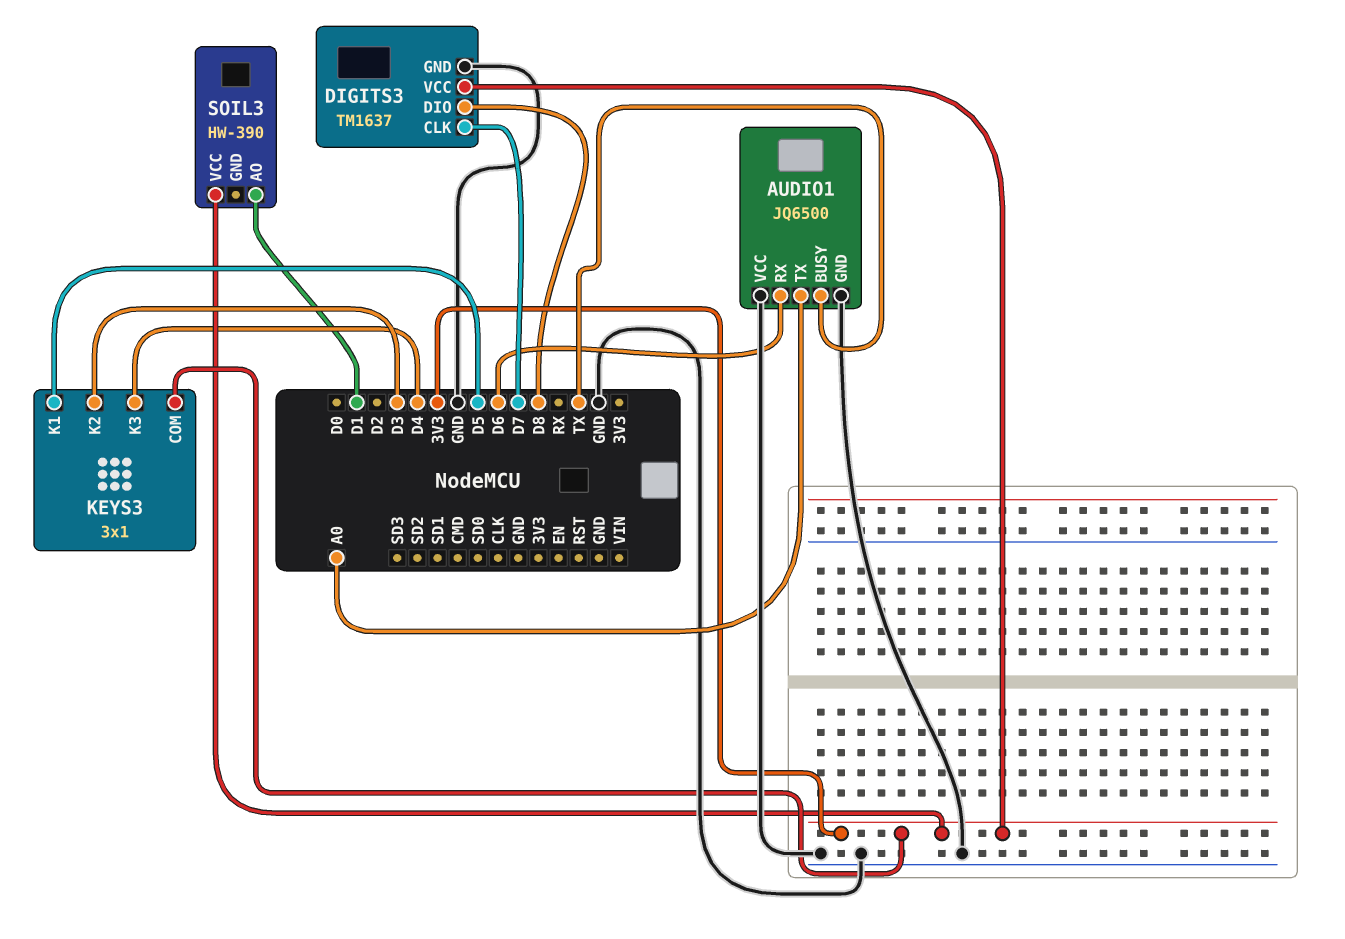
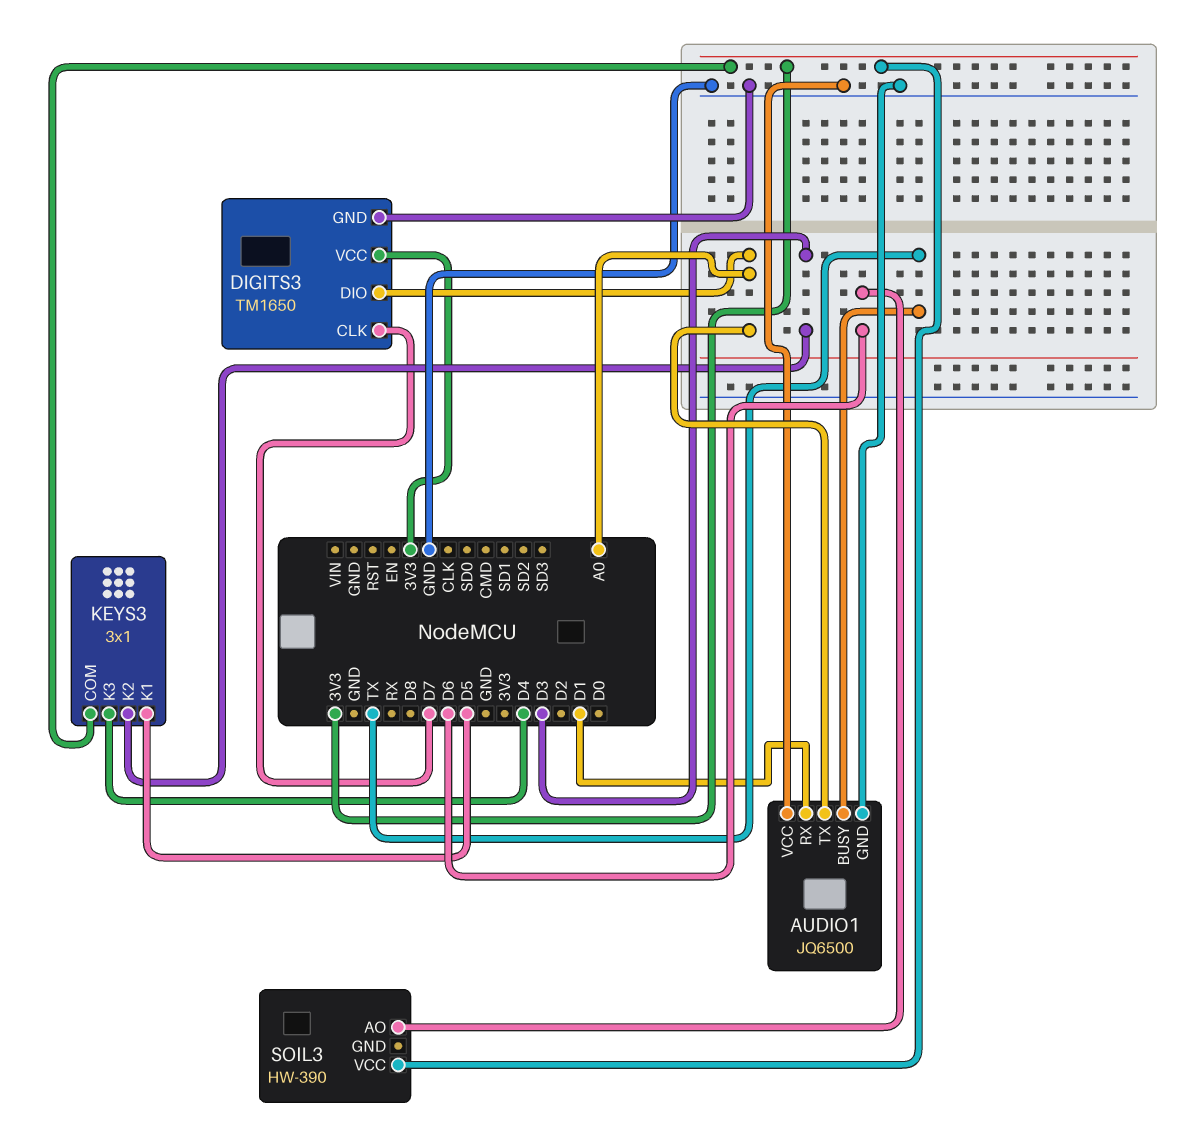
AUDIO1 pin RX: D6 -> D1
DIGITS3: TM1637 -> TM1650
DIGITS3 pin DIO: D8 -> A0
SOIL3 pin AO: D1 -> D6

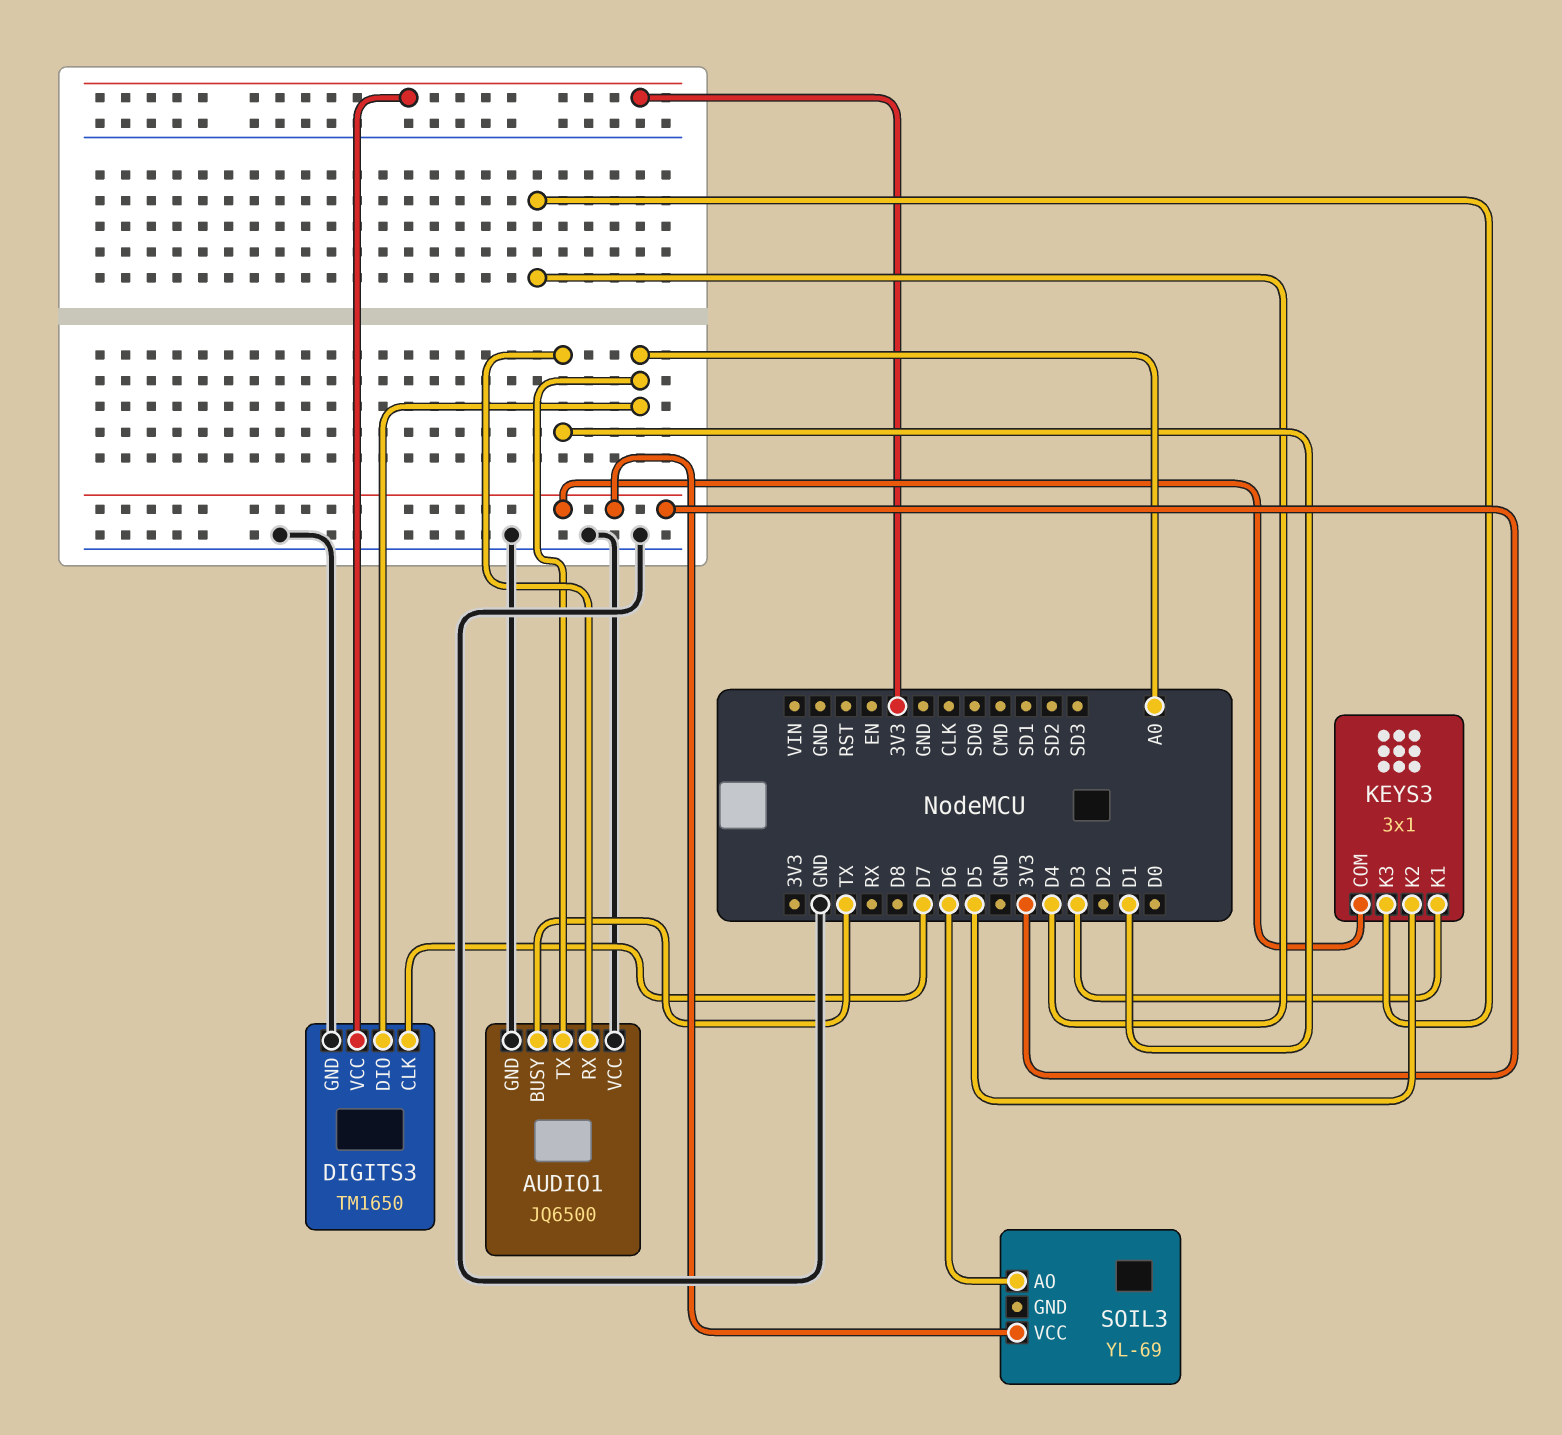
KEYS3 pin K1: D5 -> D3
KEYS3 pin K2: D3 -> D5
SOIL3: HW-390 -> YL-69

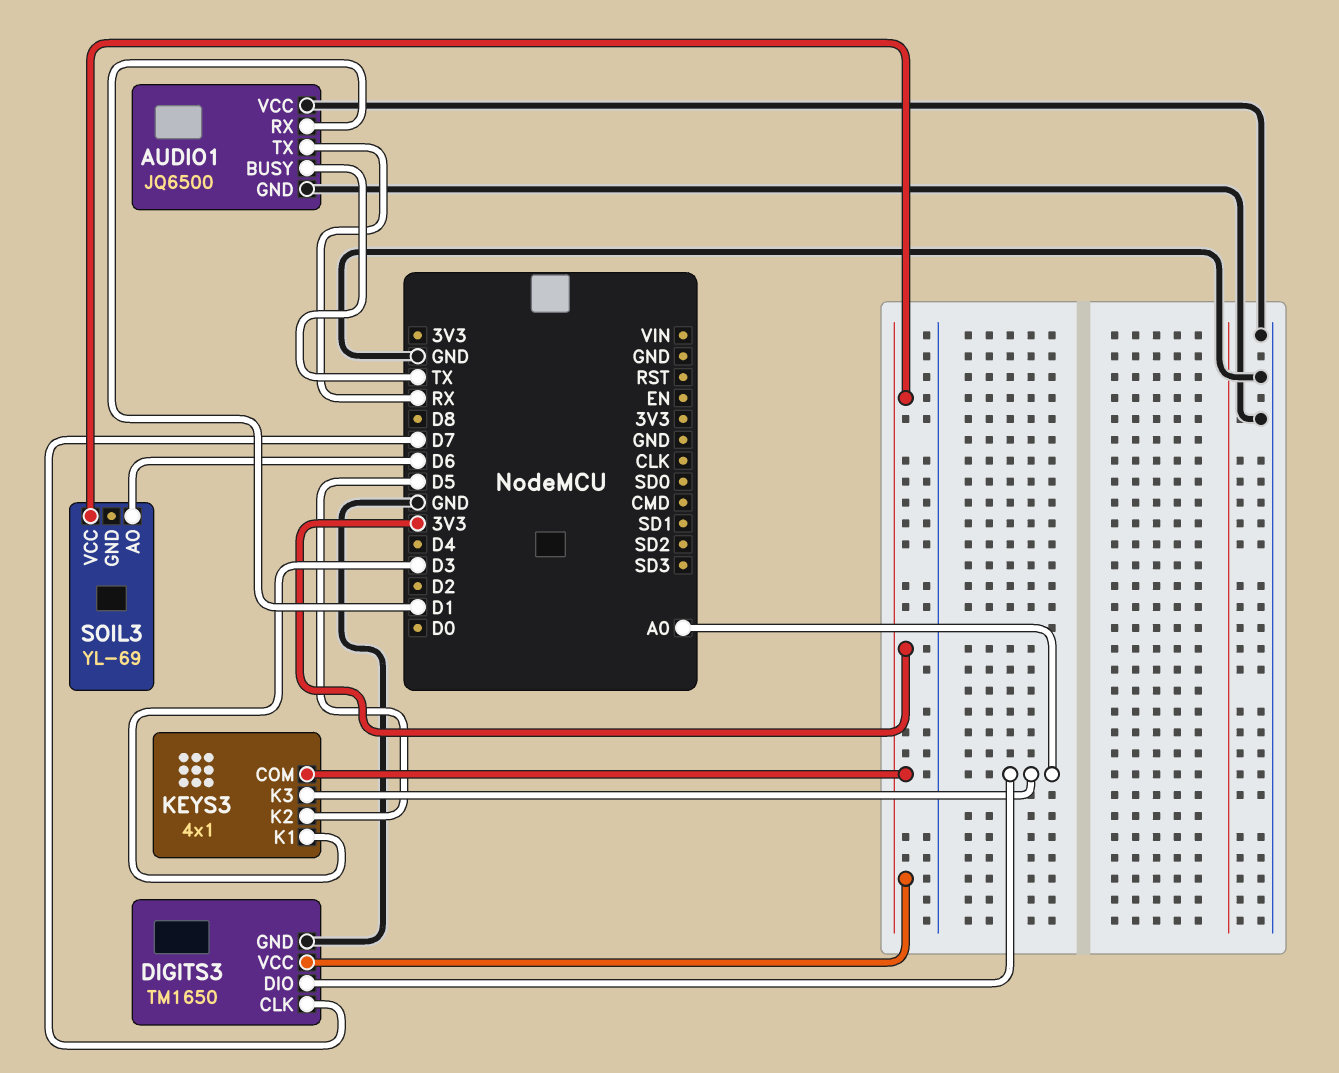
AUDIO1 pin TX: A0 -> RX
KEYS3: 3x1 -> 4x1
KEYS3 pin K3: D4 -> A0

